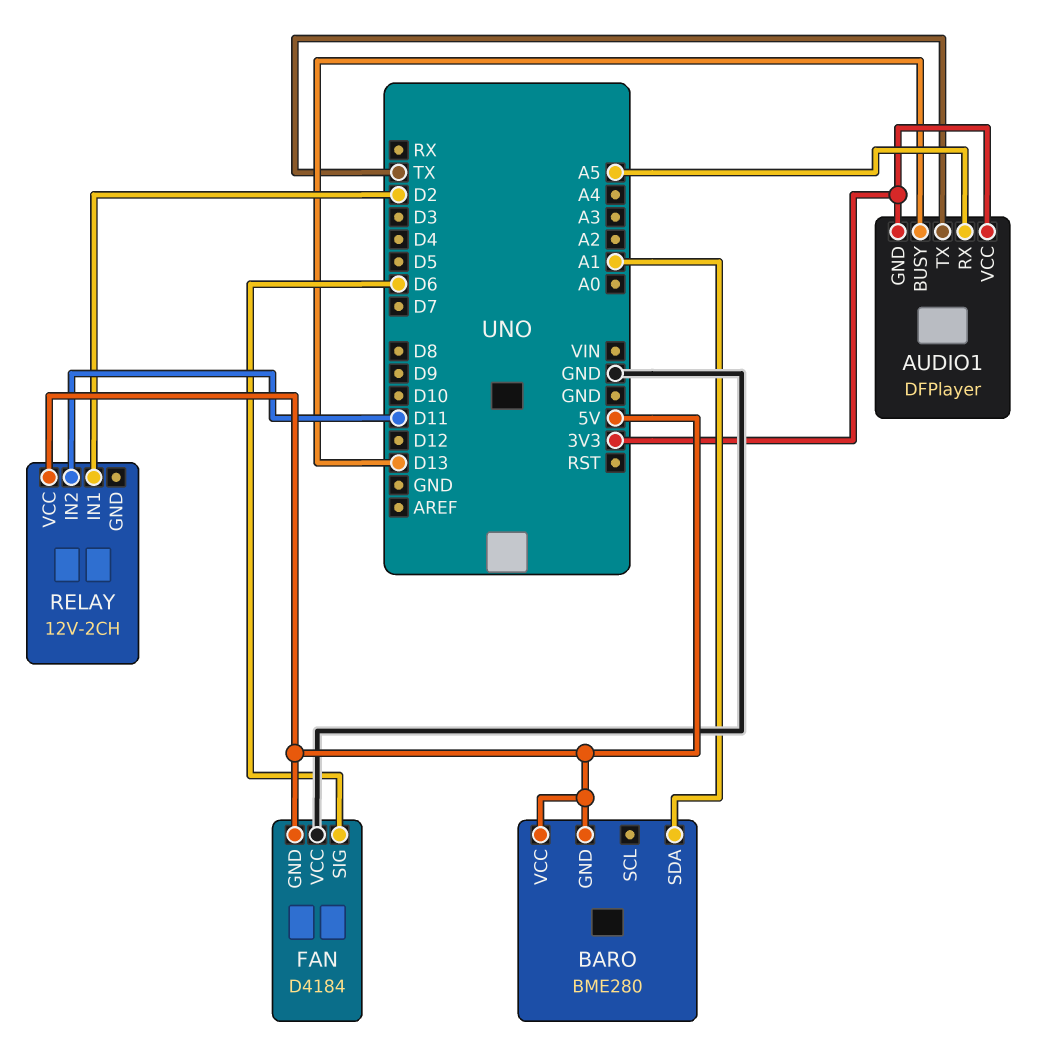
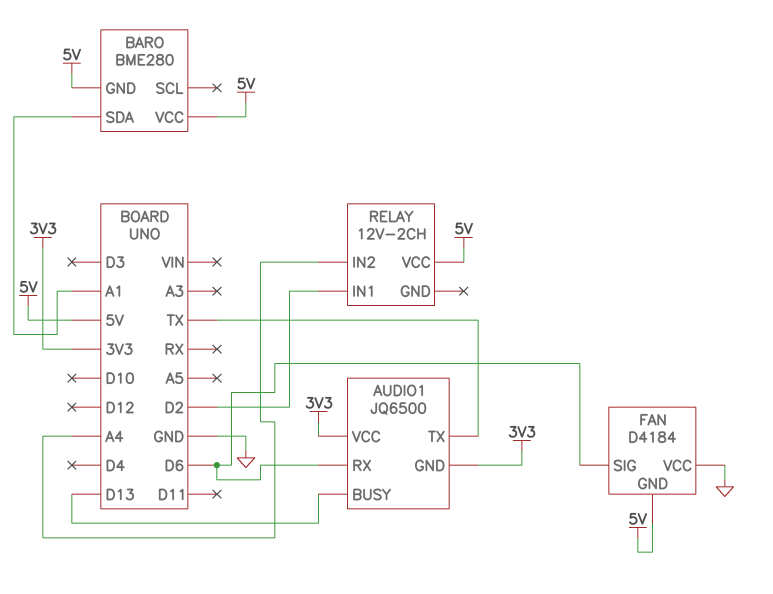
AUDIO1: DFPlayer -> JQ6500
AUDIO1 pin RX: A5 -> D6
RELAY pin IN2: D11 -> A4

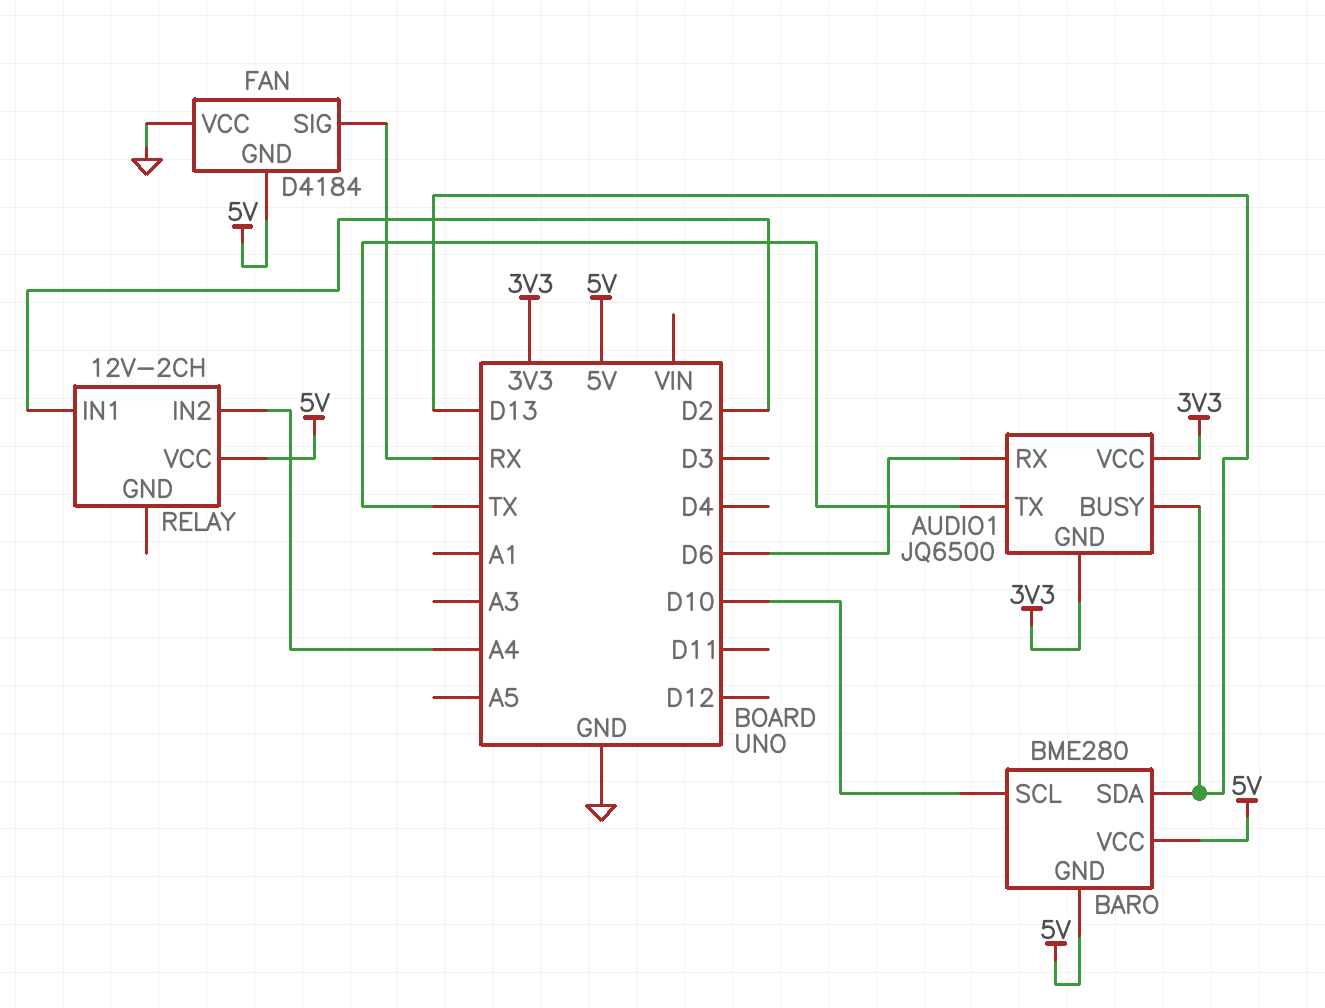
BARO pin SCL: none -> D10
BARO pin SDA: A1 -> D13
FAN pin SIG: D6 -> RX

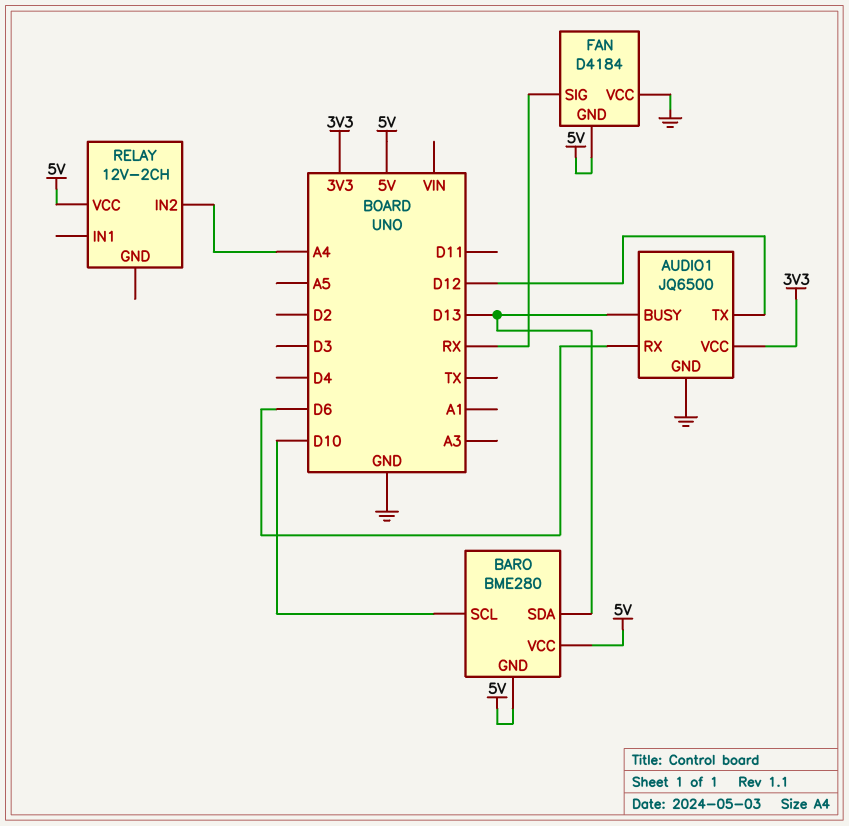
AUDIO1 pin GND: 3V3 -> GND
AUDIO1 pin TX: TX -> D12
RELAY pin IN1: D2 -> none

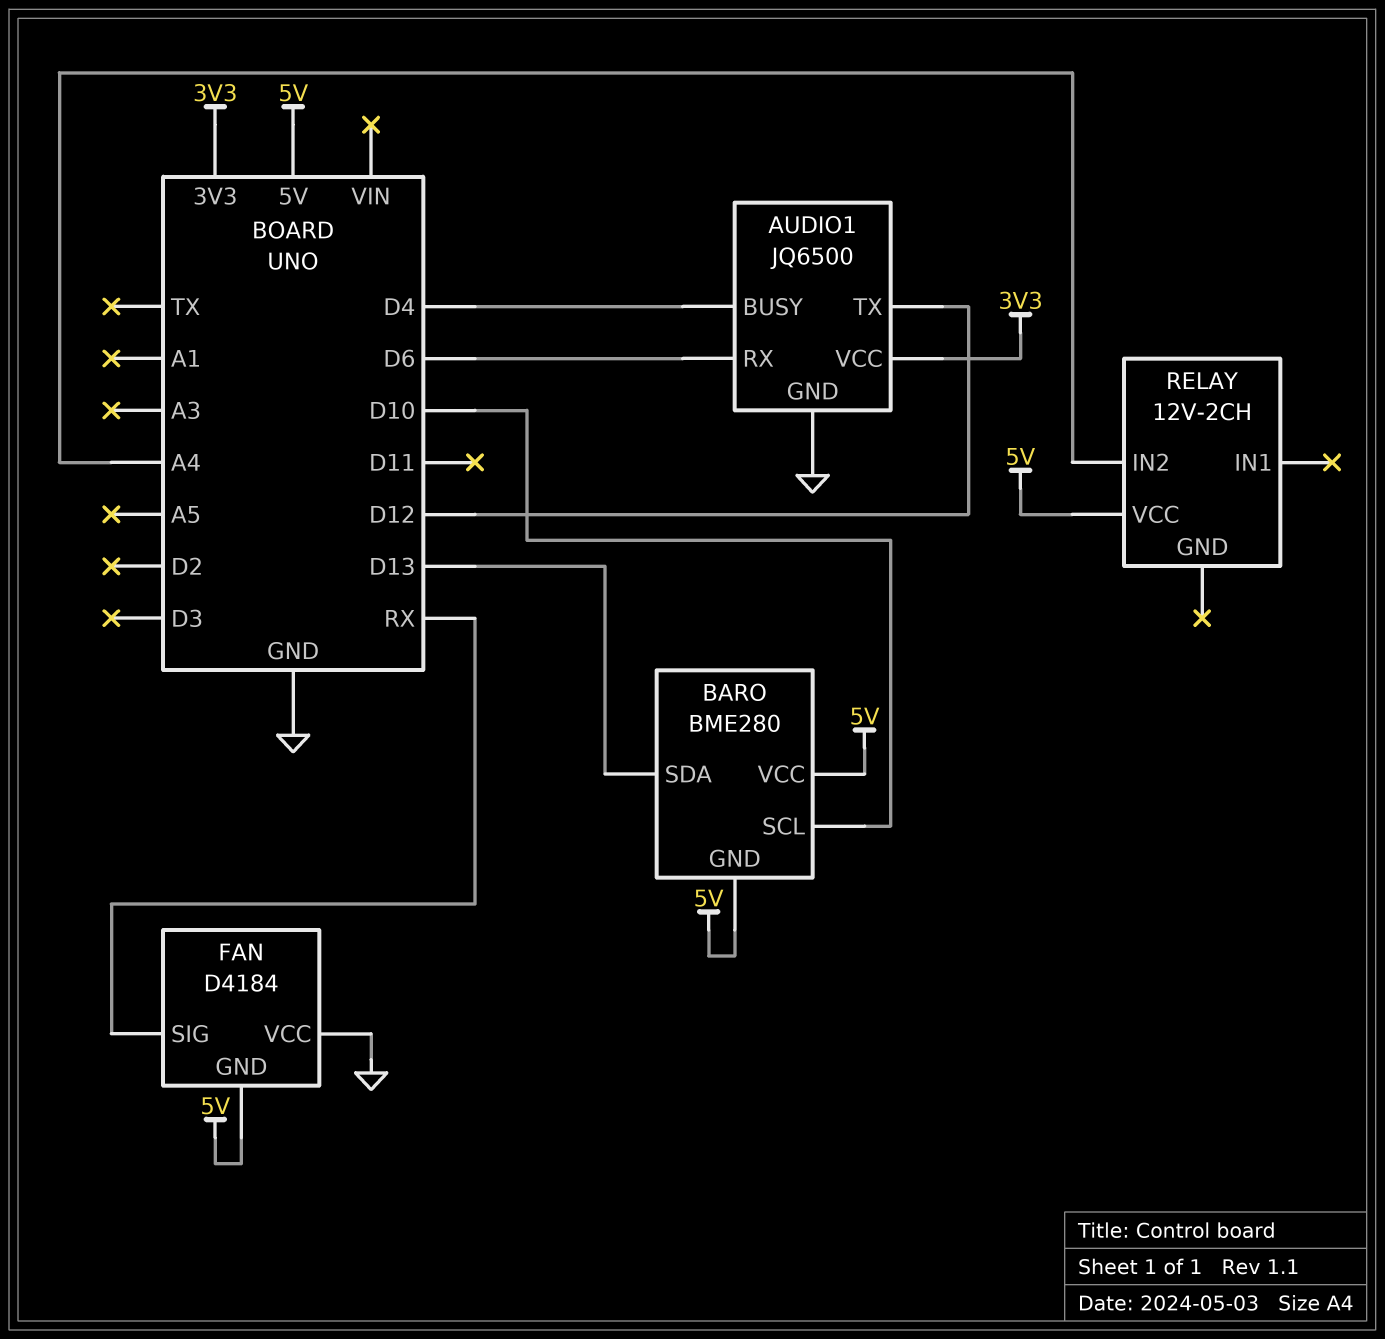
AUDIO1 pin BUSY: D13 -> D4

